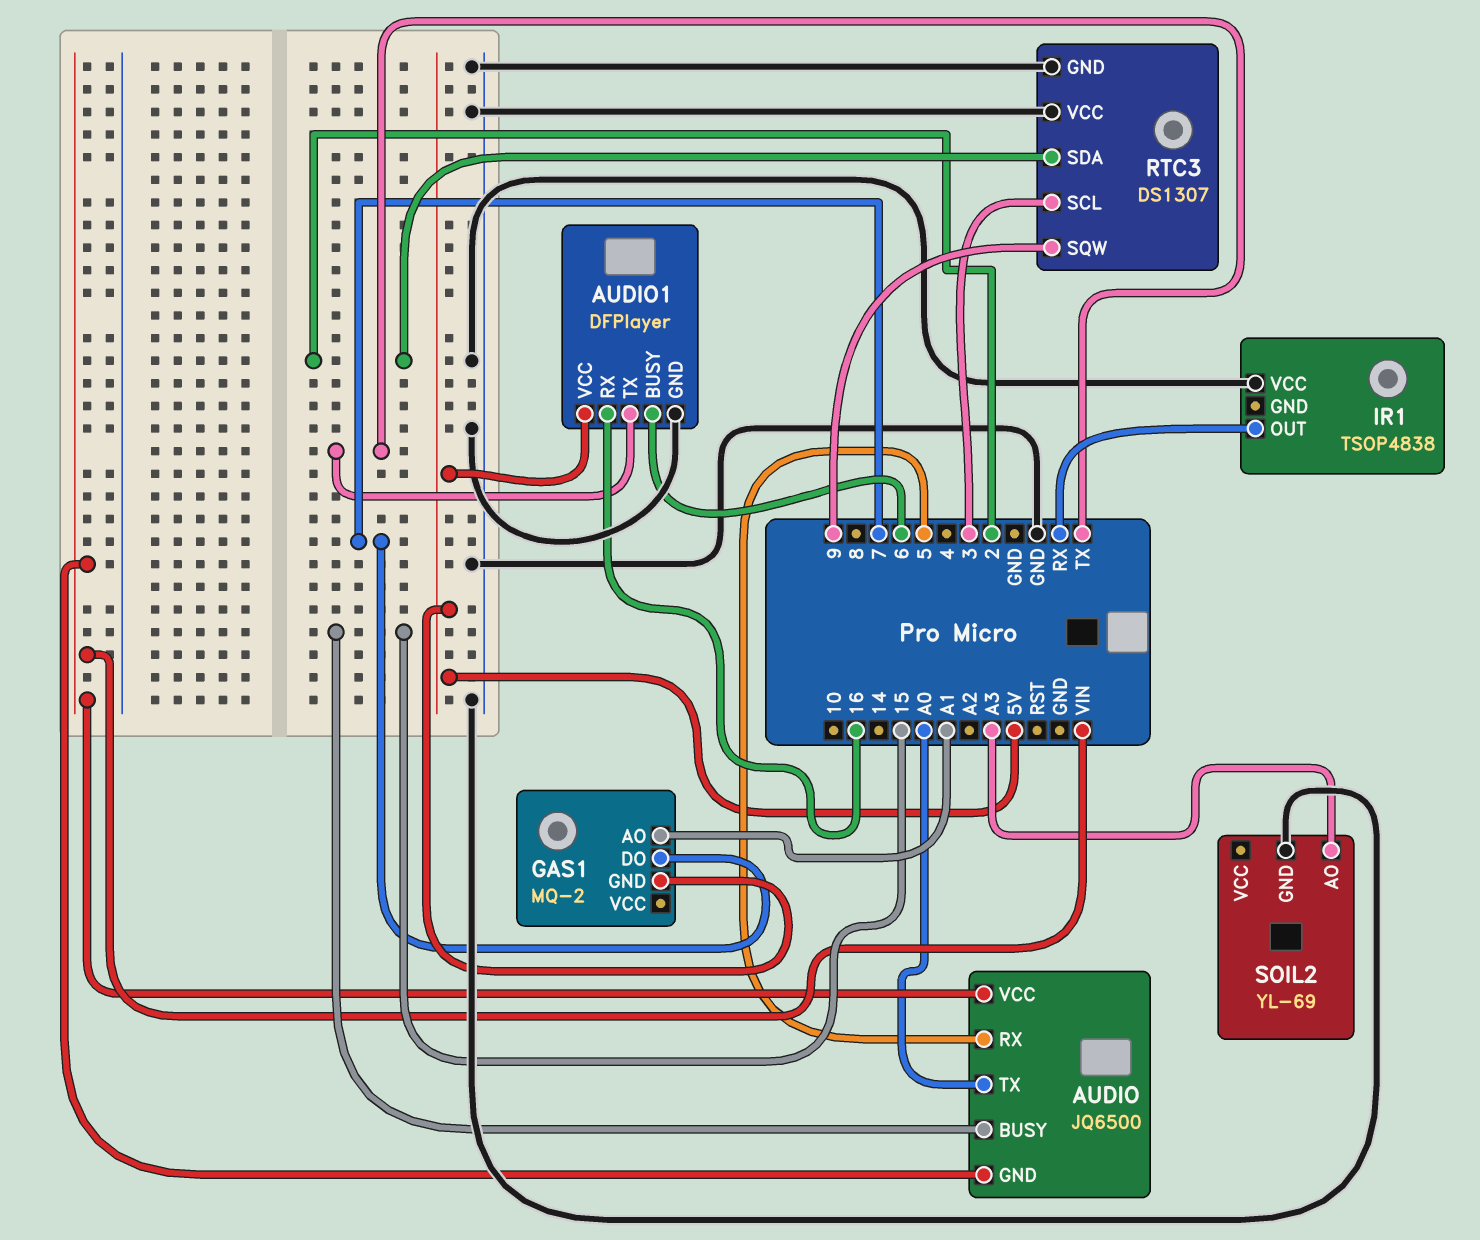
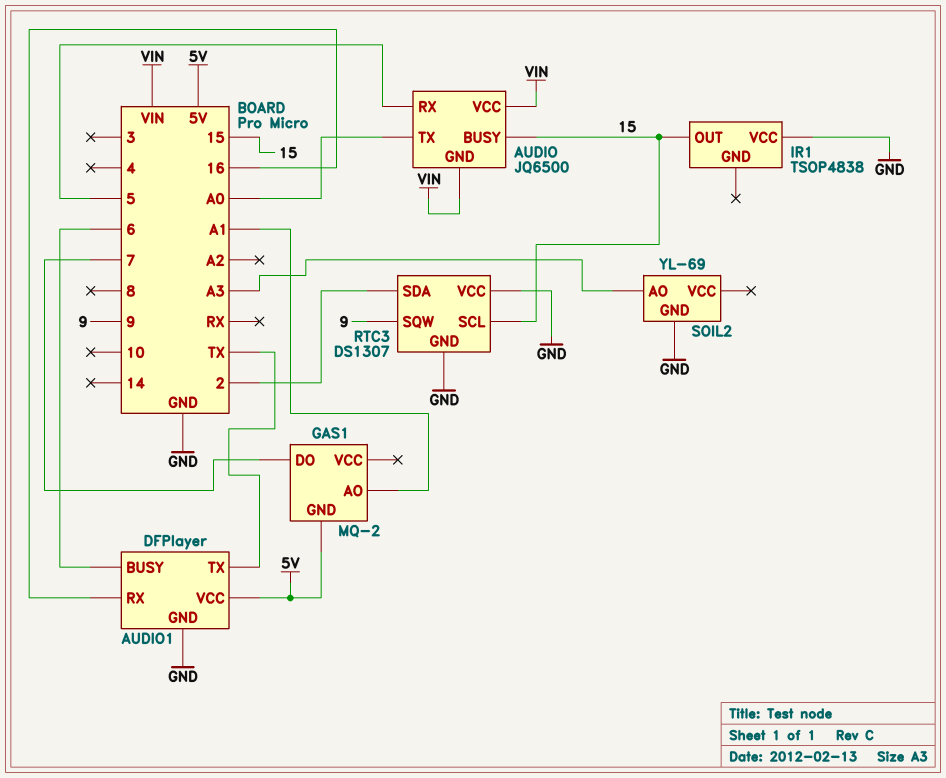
IR1 pin OUT: RX -> 15
RTC3 pin SCL: 3 -> 15

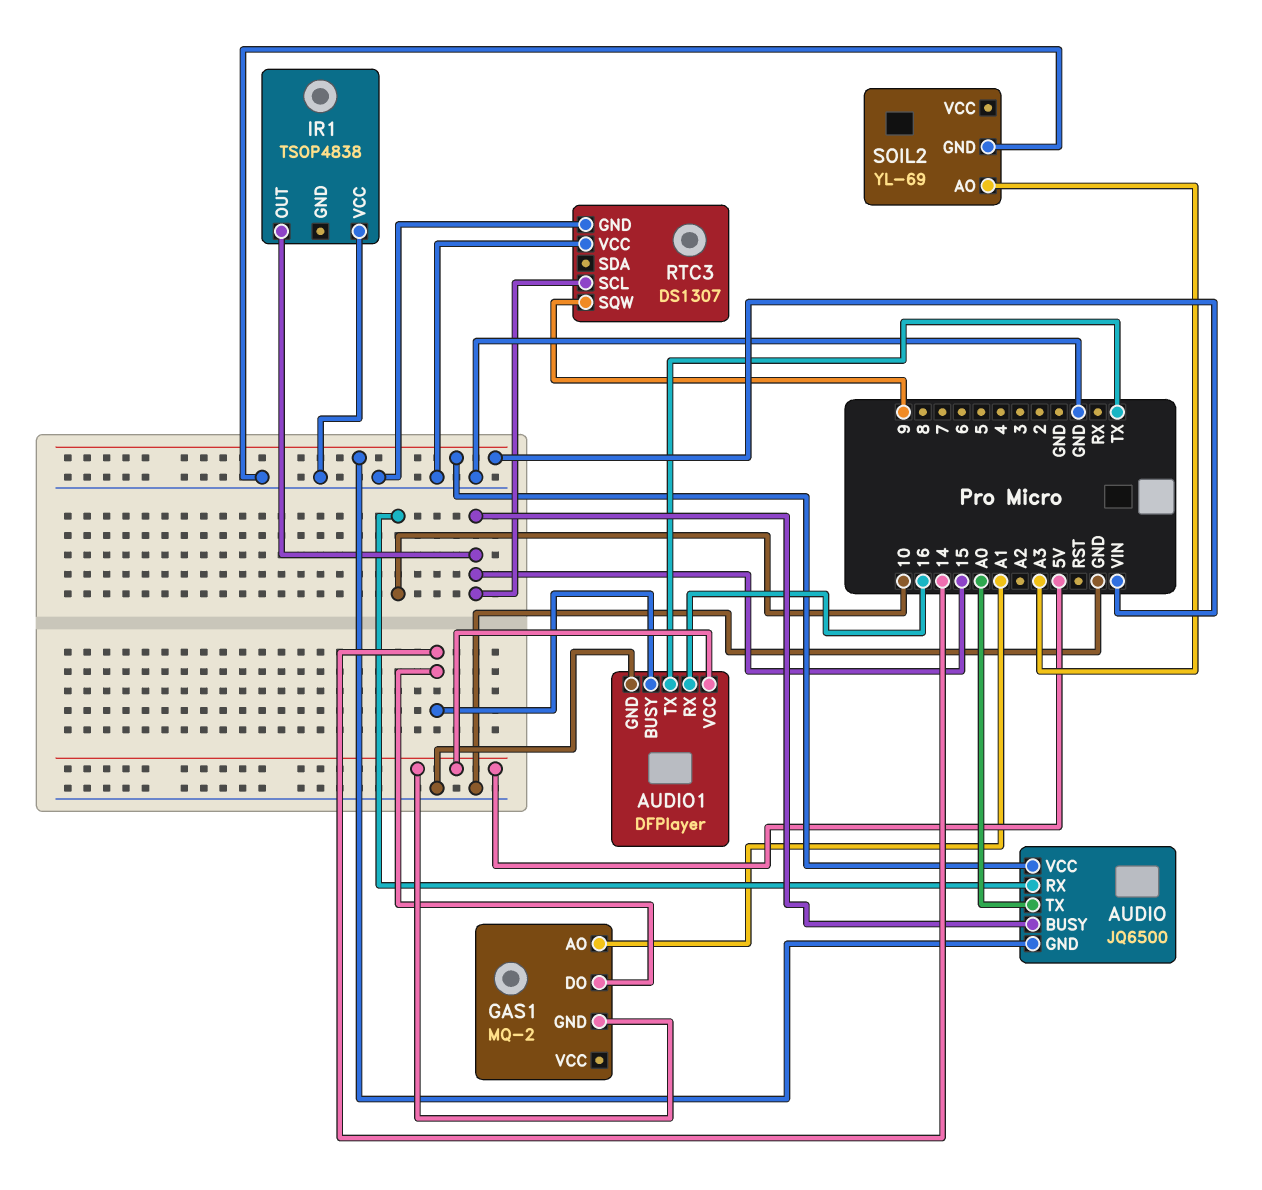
AUDIO pin RX: 5 -> 10
AUDIO1 pin BUSY: 6 -> 14
GAS1 pin DO: 7 -> 14
RTC3 pin SDA: 2 -> none

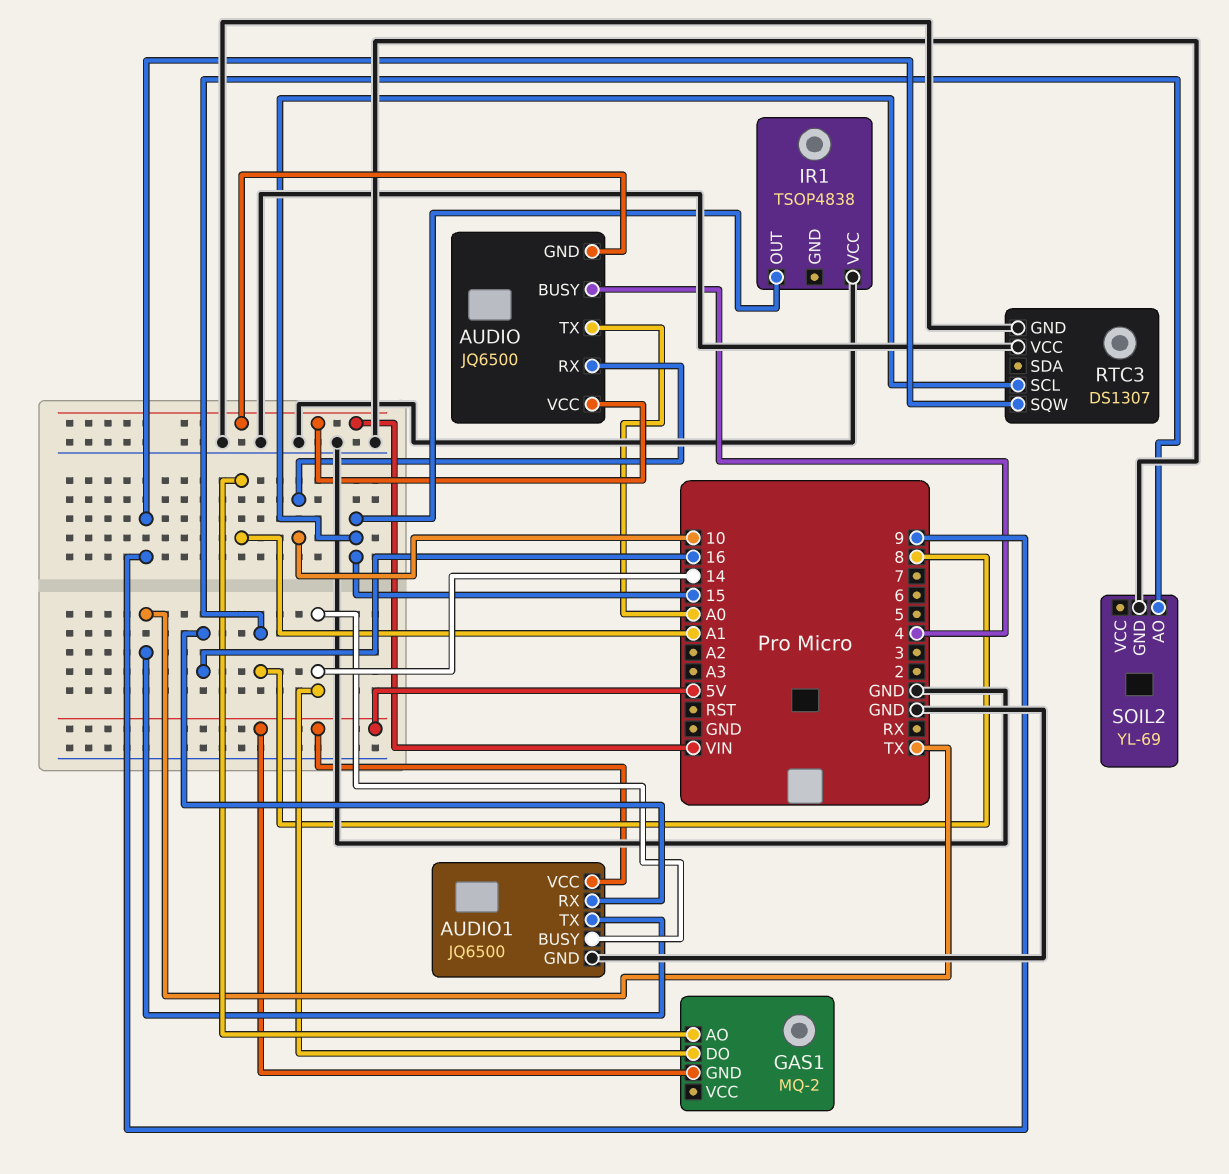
AUDIO pin BUSY: 15 -> 4
AUDIO1: DFPlayer -> JQ6500
SOIL2 pin AO: A3 -> 8

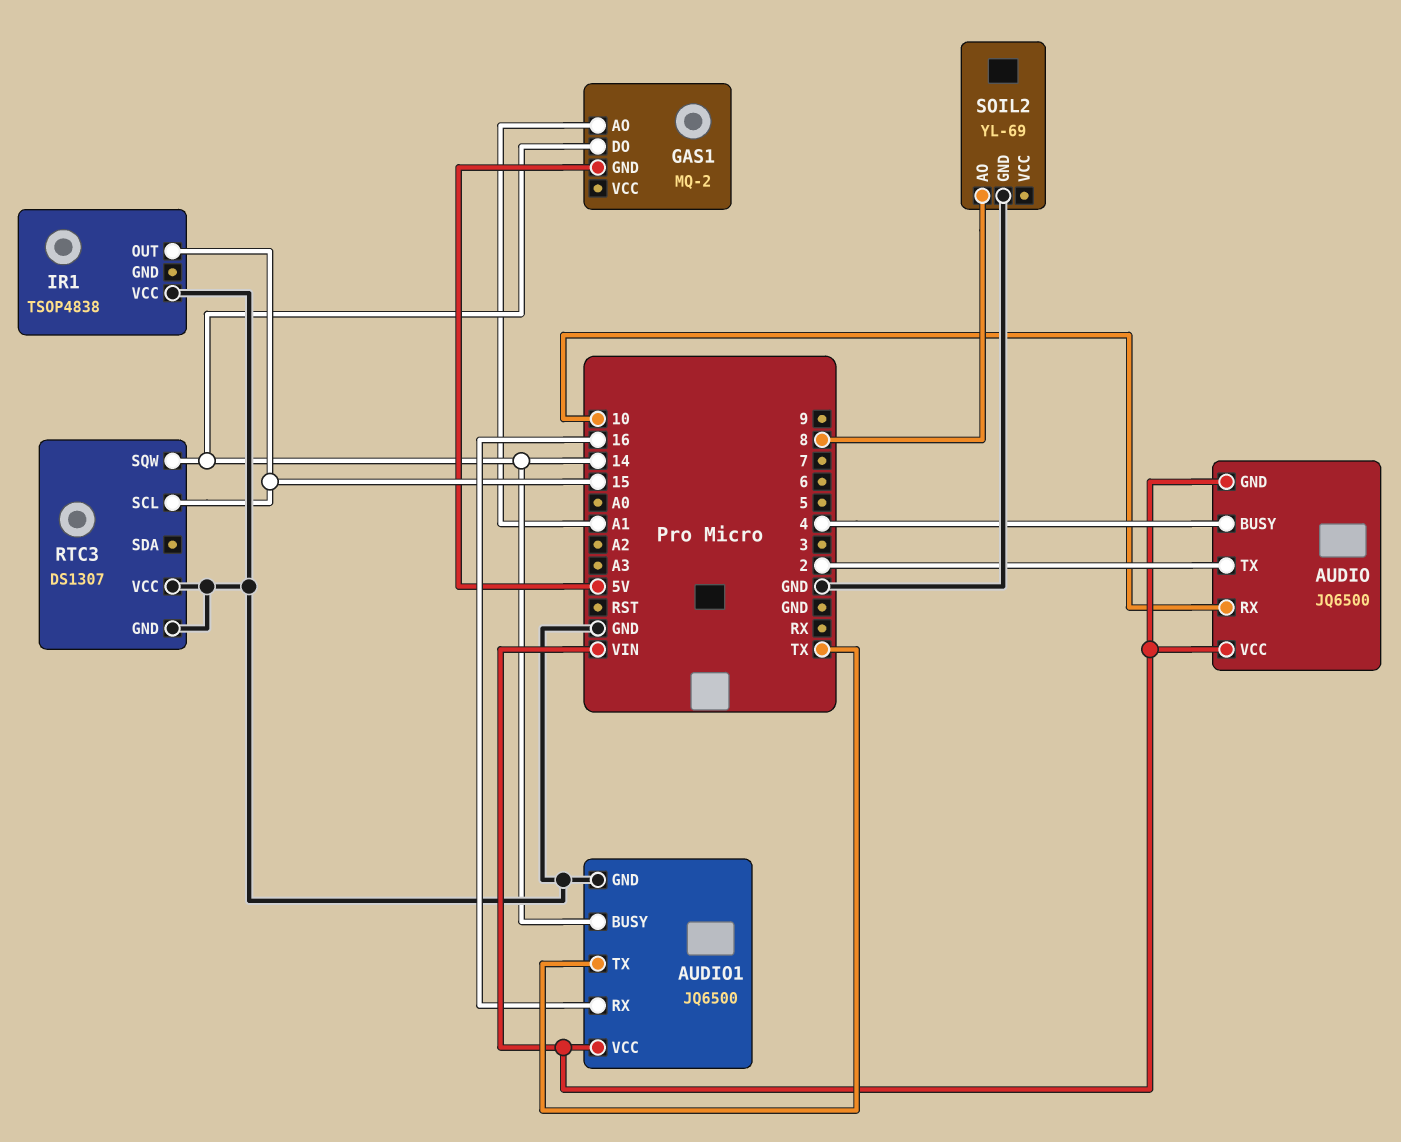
AUDIO pin TX: A0 -> 2
AUDIO1 pin VCC: 5V -> VIN
RTC3 pin SQW: 9 -> 14

